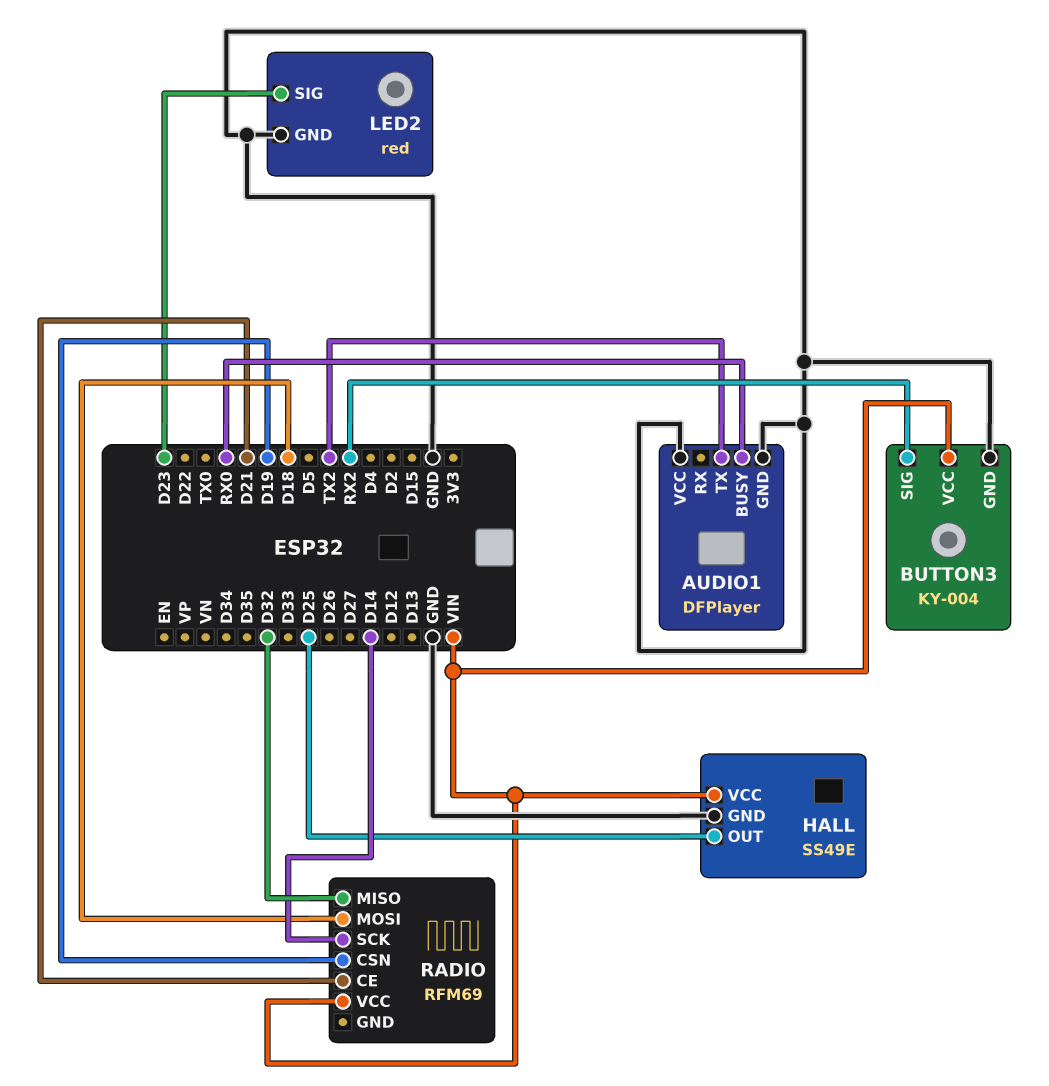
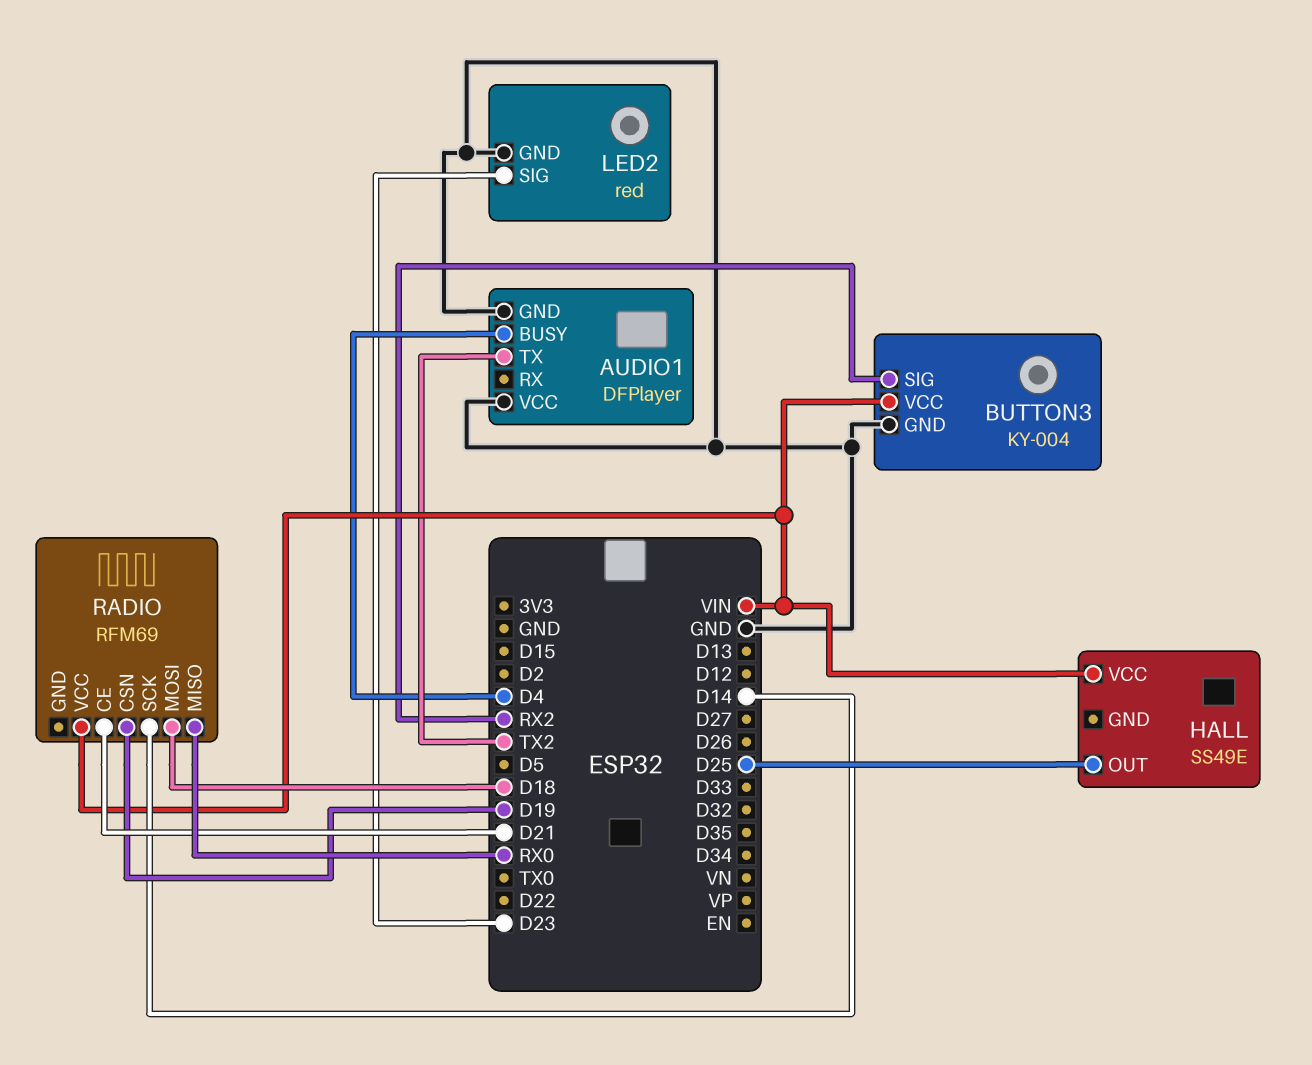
AUDIO1 pin BUSY: RX0 -> D4
HALL pin GND: GND -> none
RADIO pin MISO: D32 -> RX0

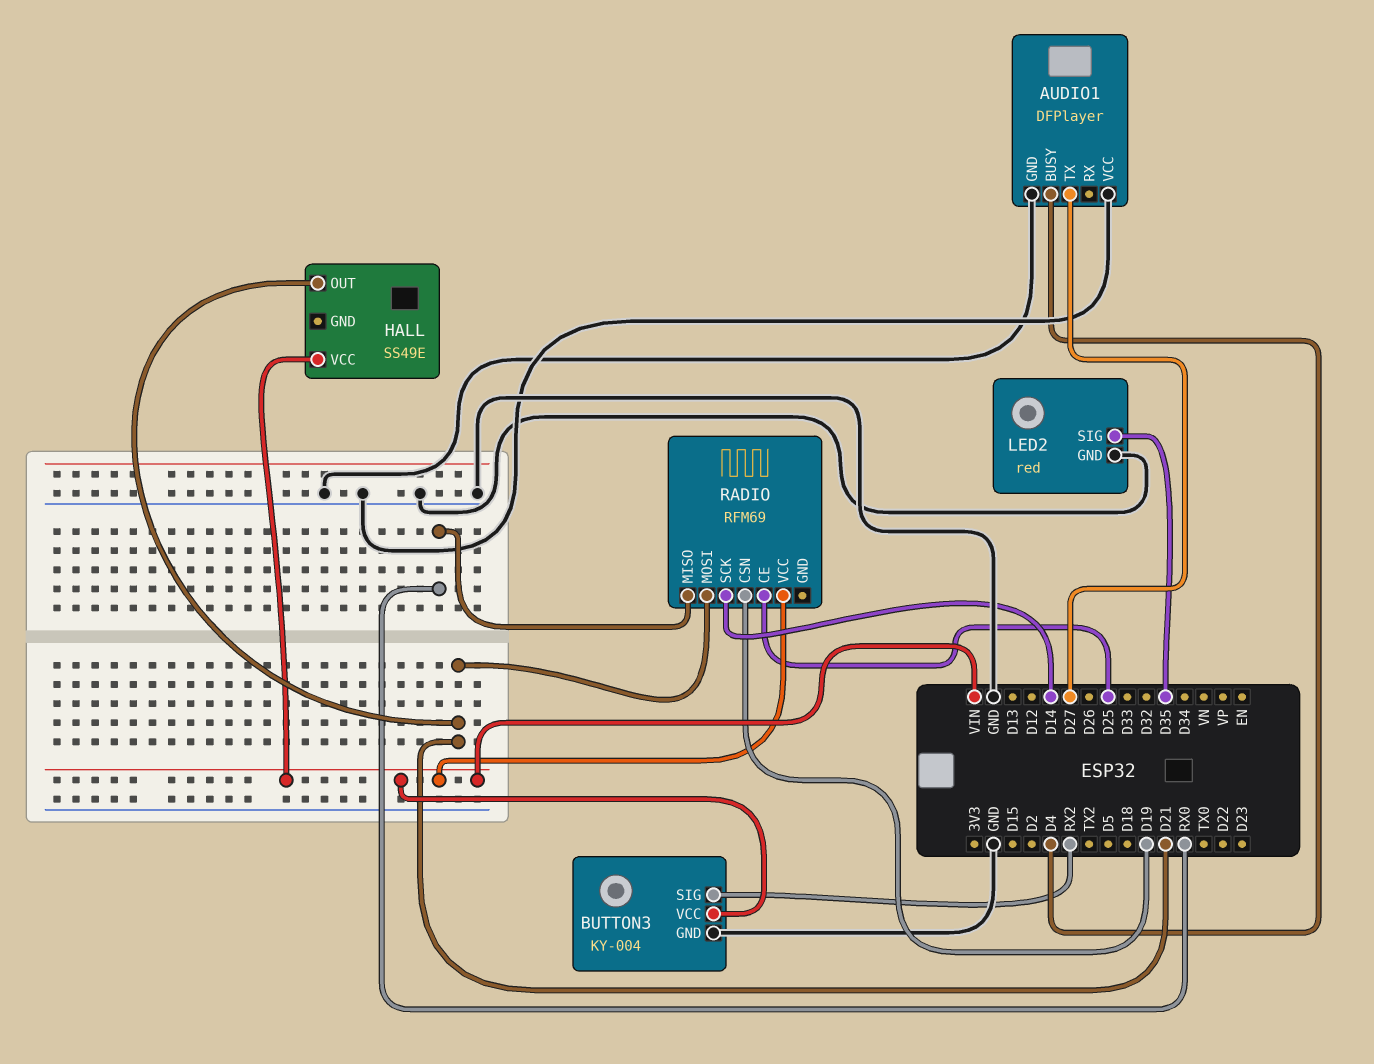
AUDIO1 pin TX: TX2 -> D27
HALL pin OUT: D25 -> D21
LED2 pin SIG: D23 -> D35
RADIO pin CE: D21 -> D25
RADIO pin MOSI: D18 -> D21

